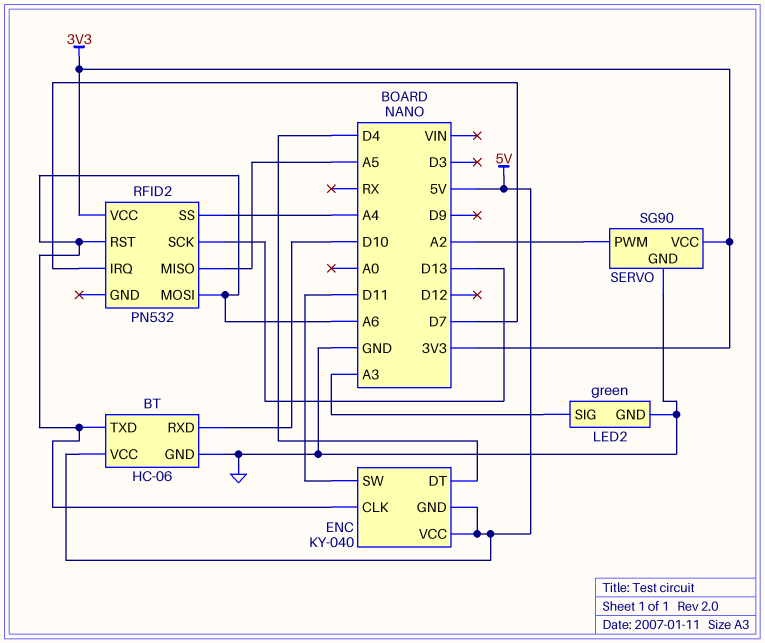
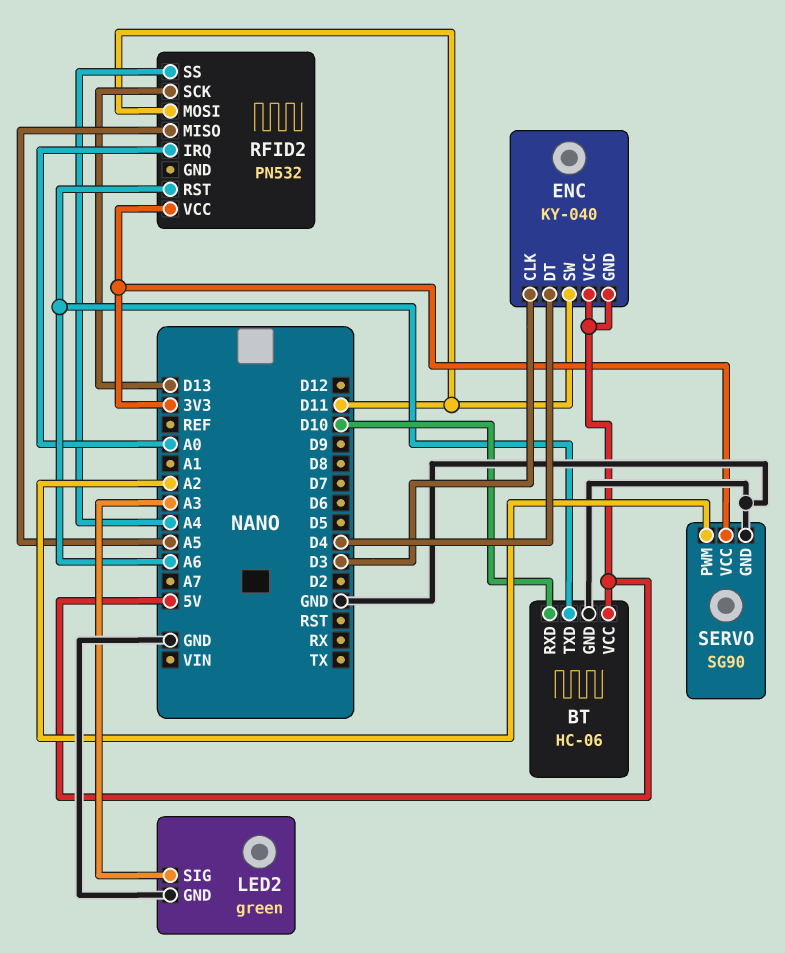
ENC pin CLK: A6 -> D3
RFID2 pin IRQ: D7 -> A0
RFID2 pin MOSI: A6 -> D11

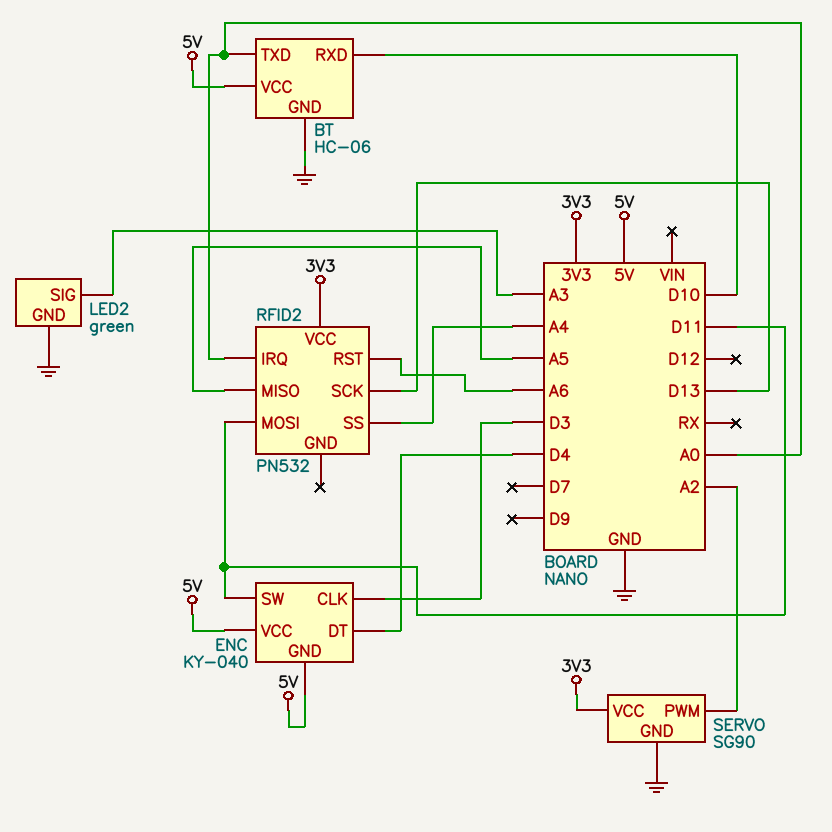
BT pin TXD: A6 -> A0

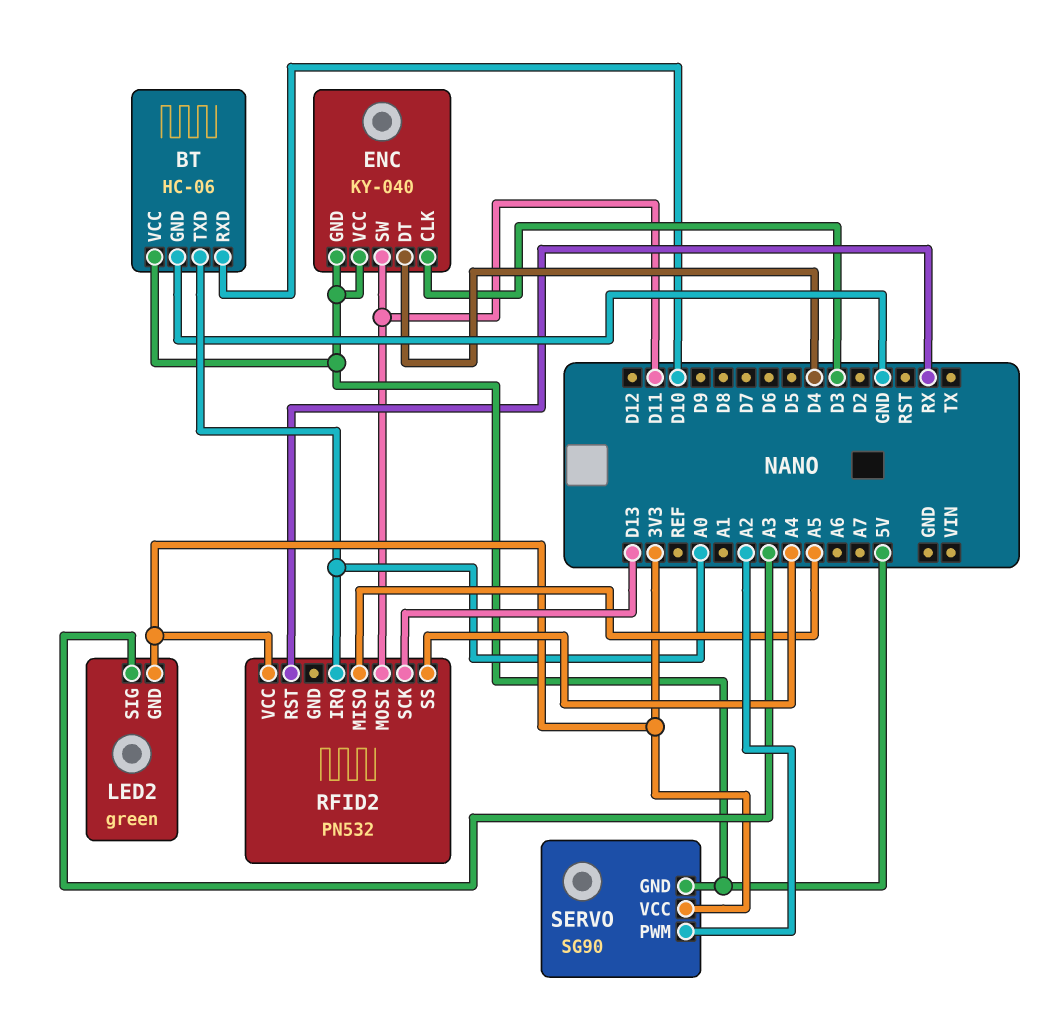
LED2 pin GND: GND -> 3V3
RFID2 pin RST: A6 -> RX
SERVO pin GND: GND -> 5V

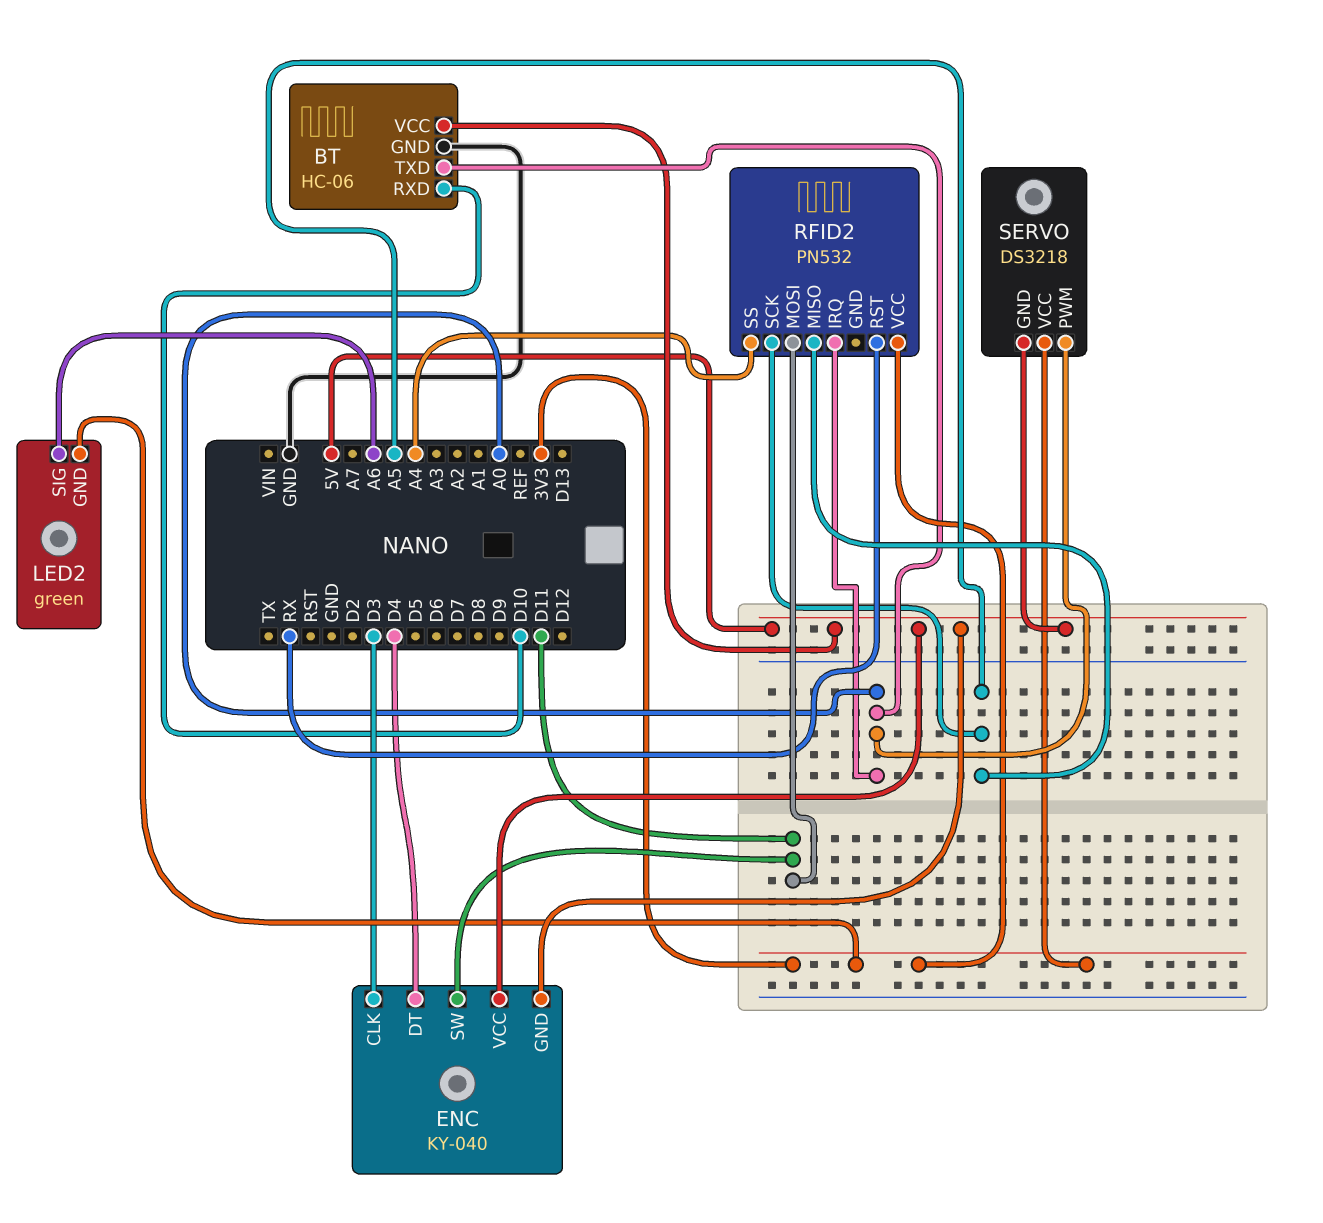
LED2 pin SIG: A3 -> A6
RFID2 pin SCK: D13 -> A5
SERVO: SG90 -> DS3218
SERVO pin PWM: A2 -> A0

